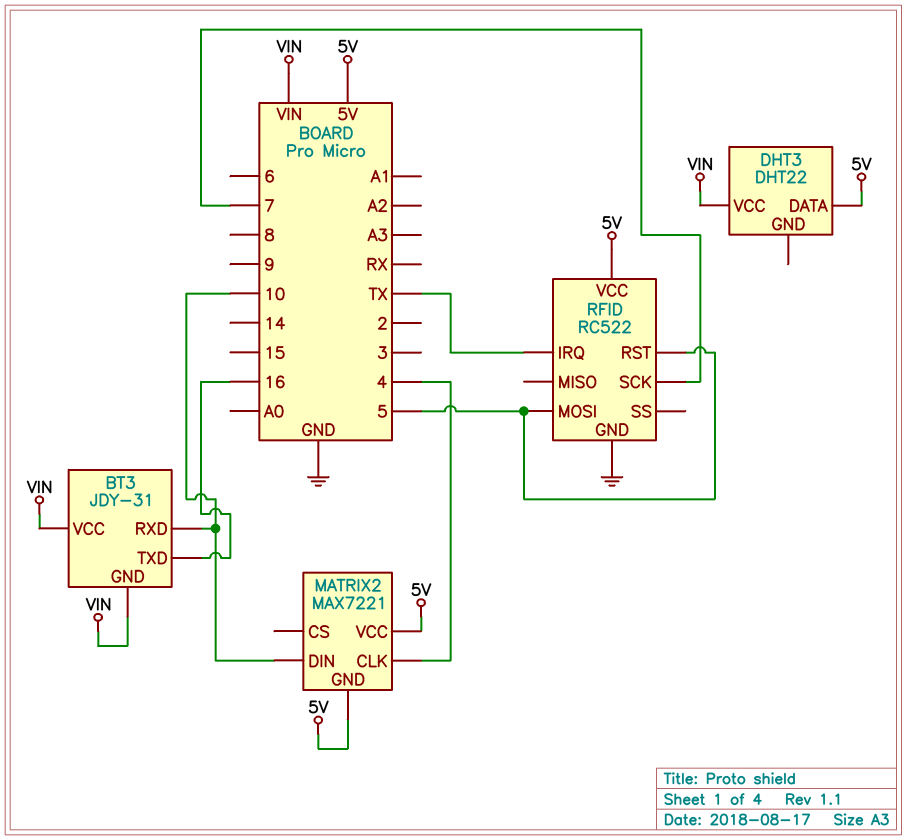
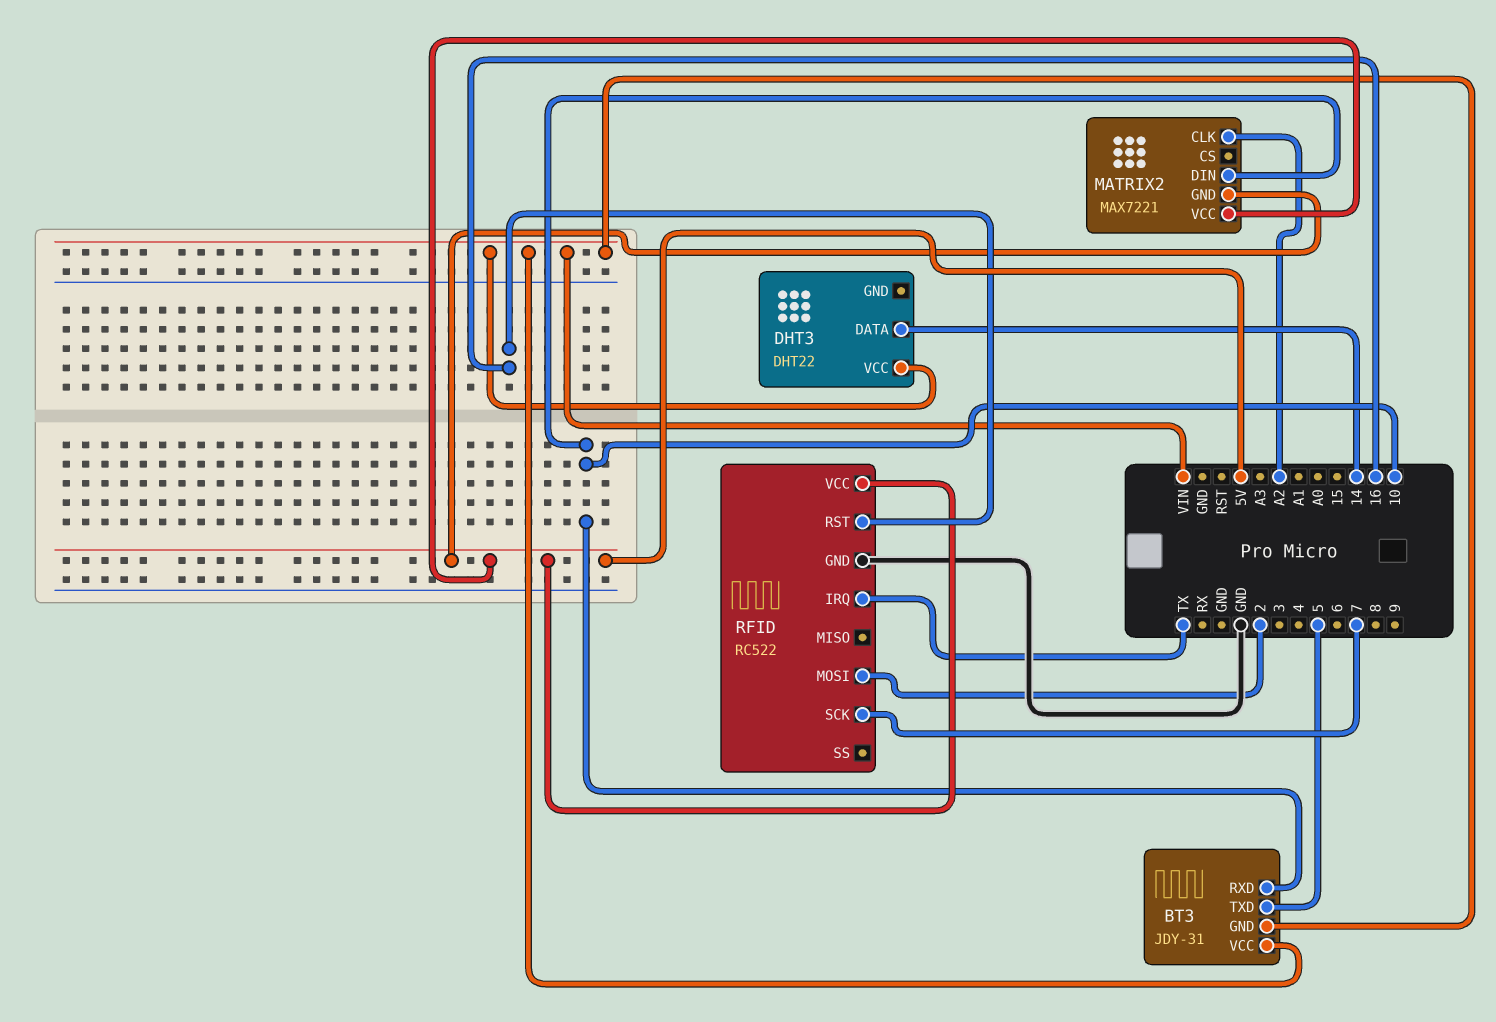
BT3 pin TXD: 16 -> 5
DHT3 pin DATA: 5V -> 14
MATRIX2 pin CLK: 4 -> A2
RFID pin MOSI: 5 -> 2
RFID pin RST: 5 -> 16

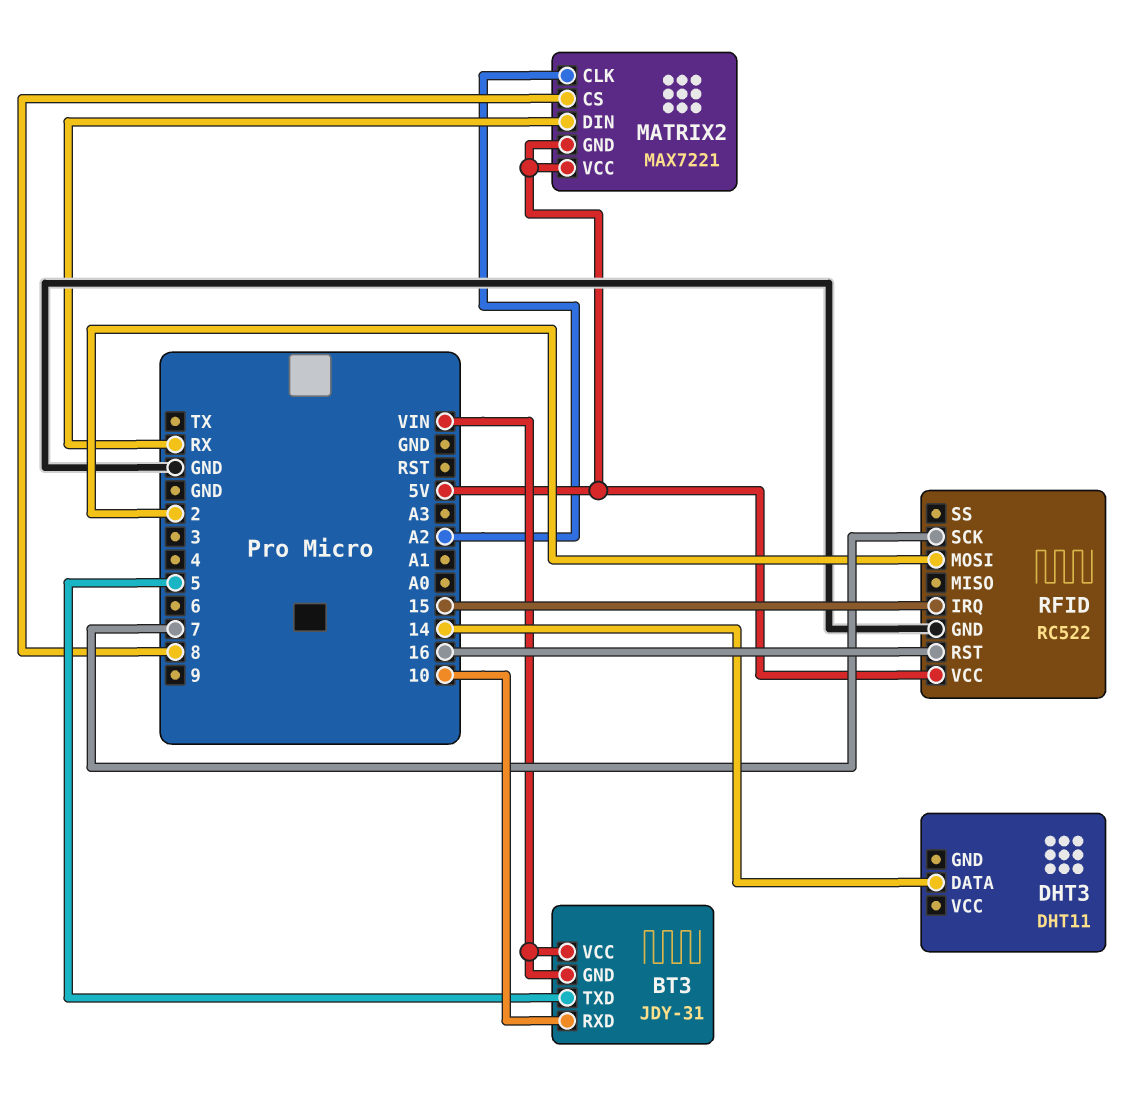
DHT3: DHT22 -> DHT11
DHT3 pin VCC: VIN -> none
MATRIX2 pin CS: none -> 8
MATRIX2 pin DIN: 10 -> RX
RFID pin IRQ: TX -> 15

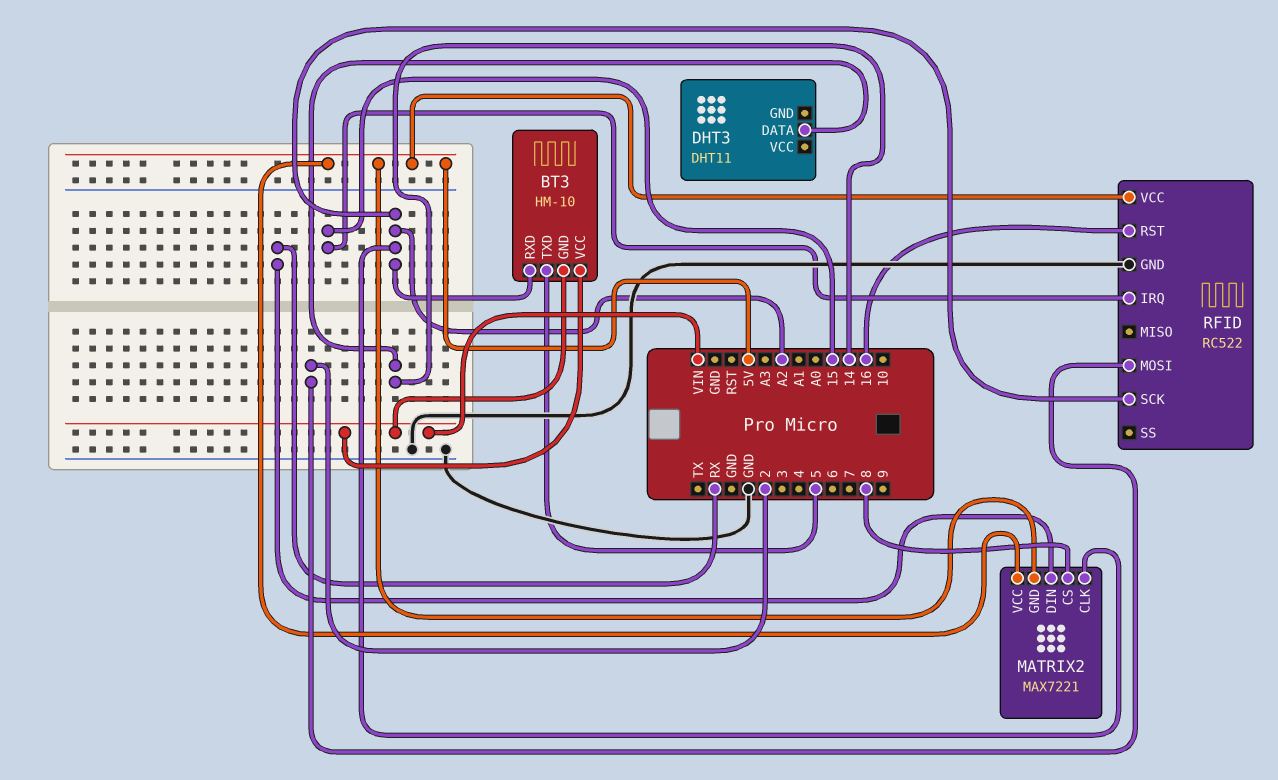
BT3: JDY-31 -> HM-10
BT3 pin RXD: 10 -> A2
RFID pin SCK: 7 -> A2

